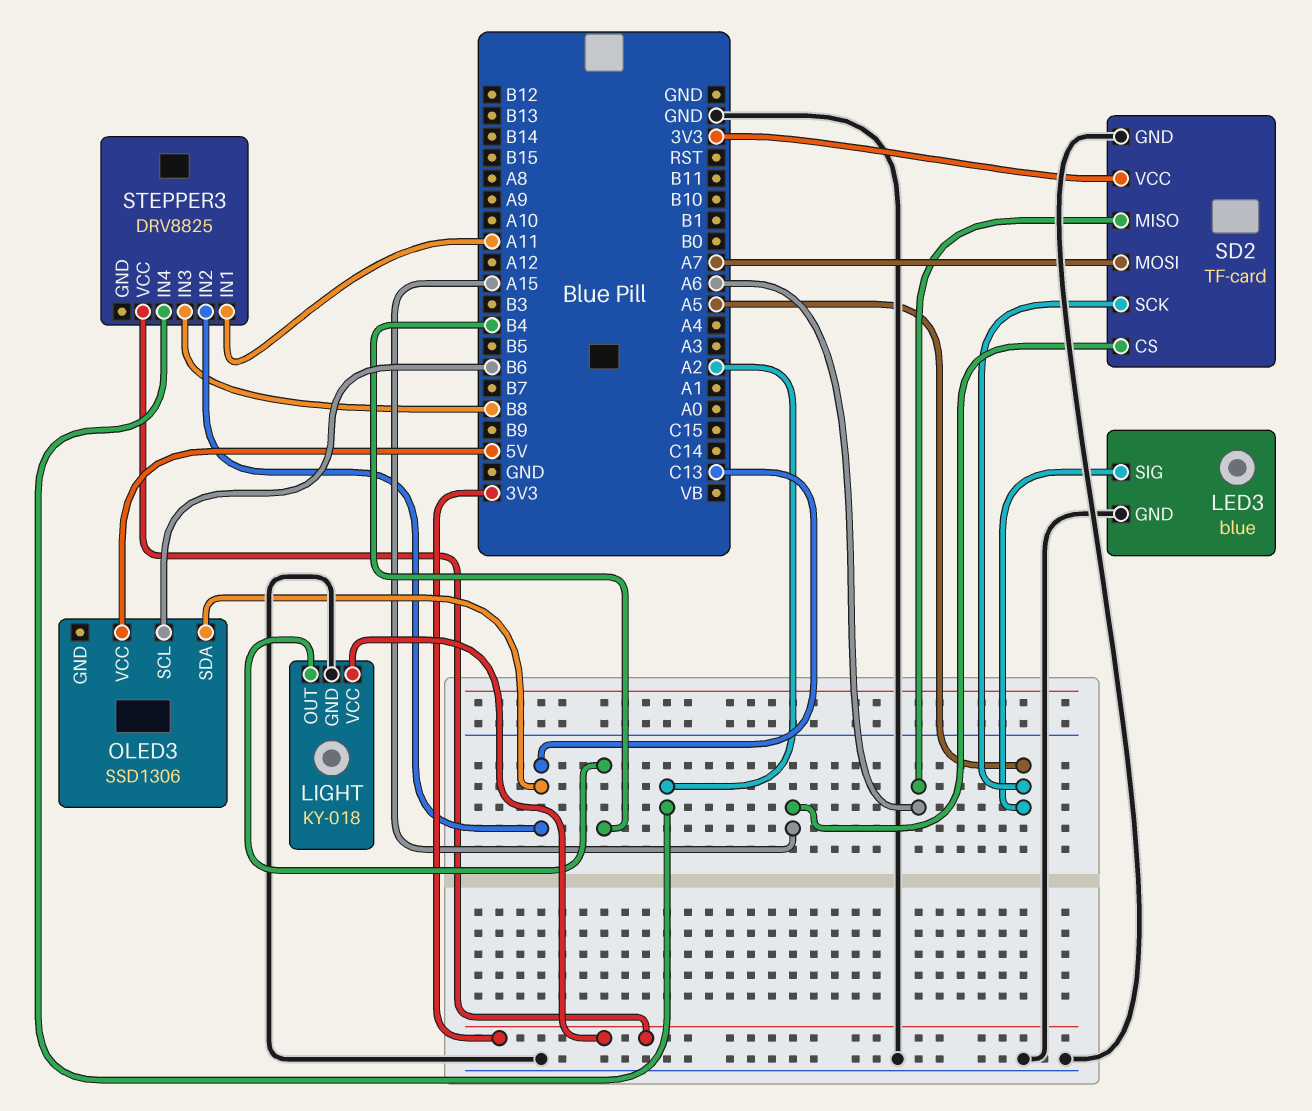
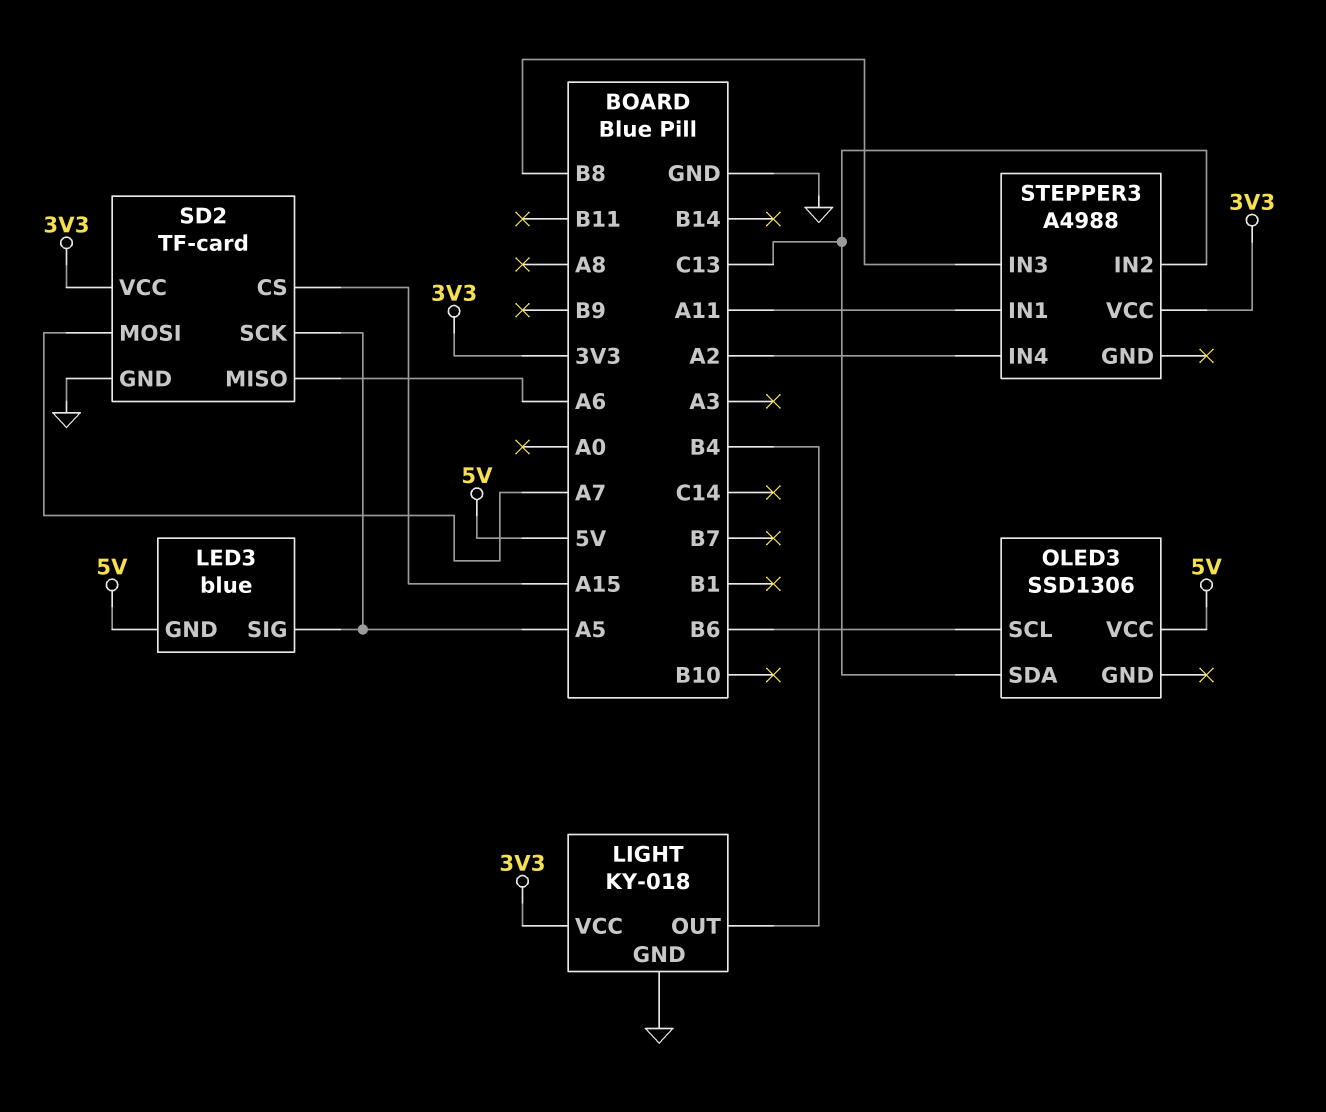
LED3 pin GND: GND -> 5V
STEPPER3: DRV8825 -> A4988

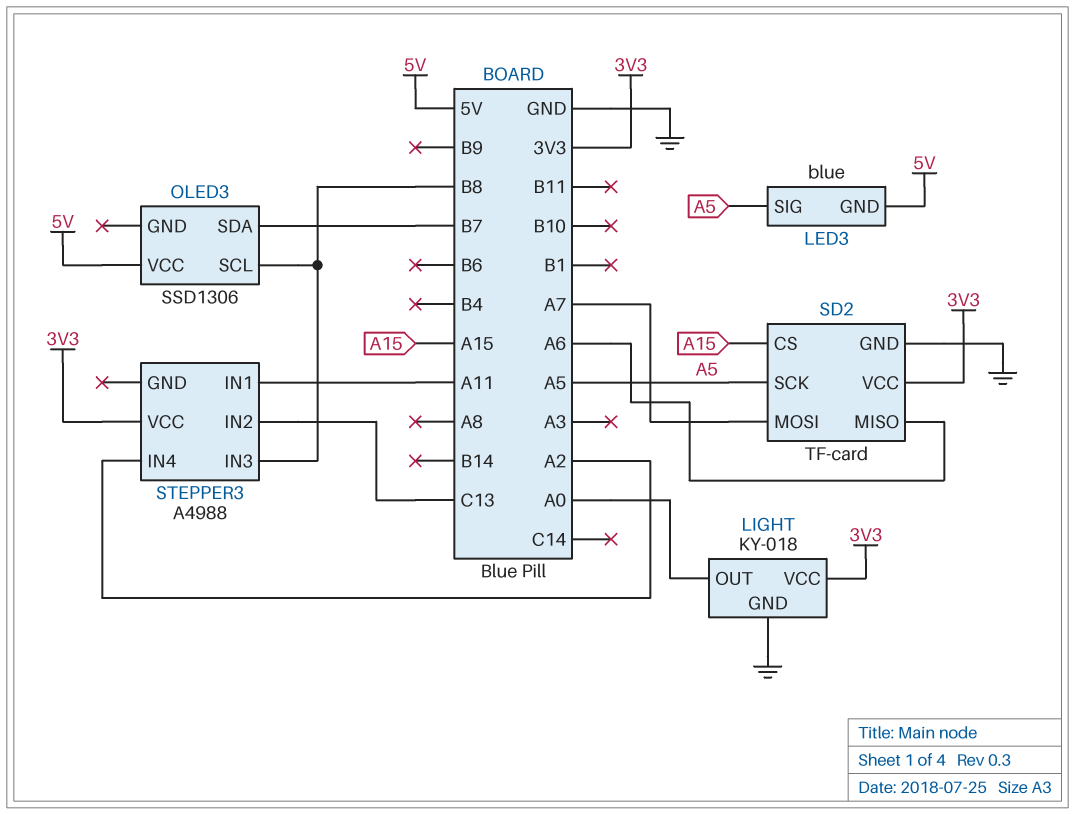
LIGHT pin OUT: B4 -> A0
OLED3 pin SCL: B6 -> B8
OLED3 pin SDA: C13 -> B7

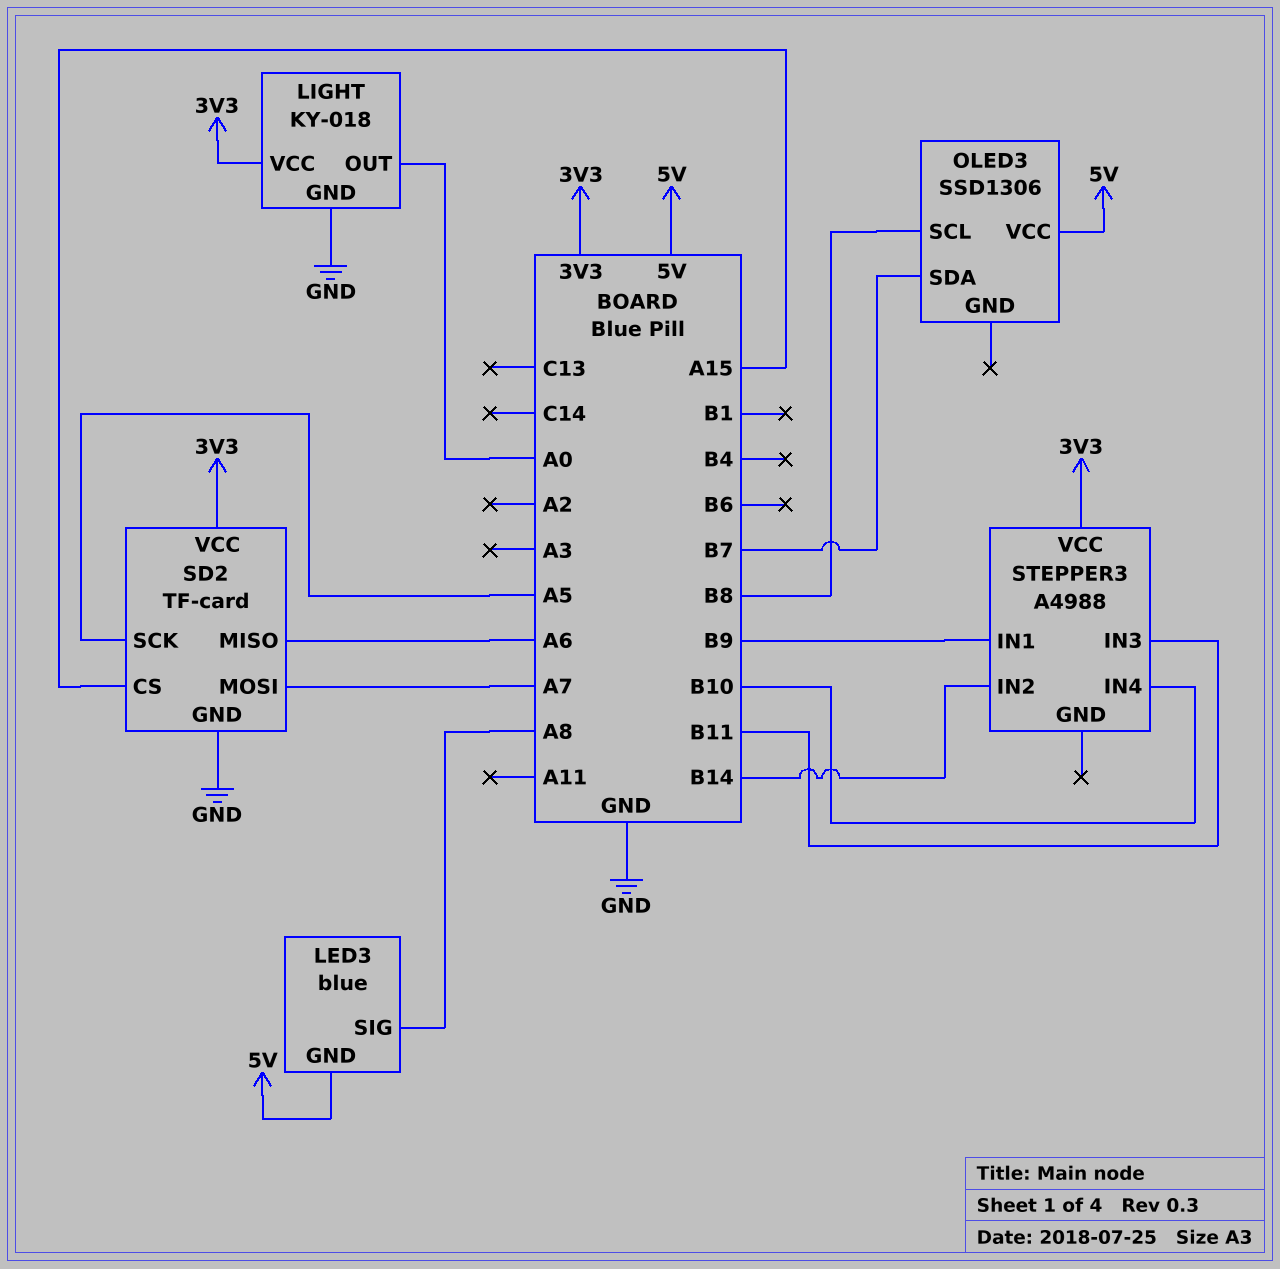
LED3 pin SIG: A5 -> A8
STEPPER3 pin IN1: A11 -> B9
STEPPER3 pin IN2: C13 -> B14
STEPPER3 pin IN3: B8 -> B11
STEPPER3 pin IN4: A2 -> B10

